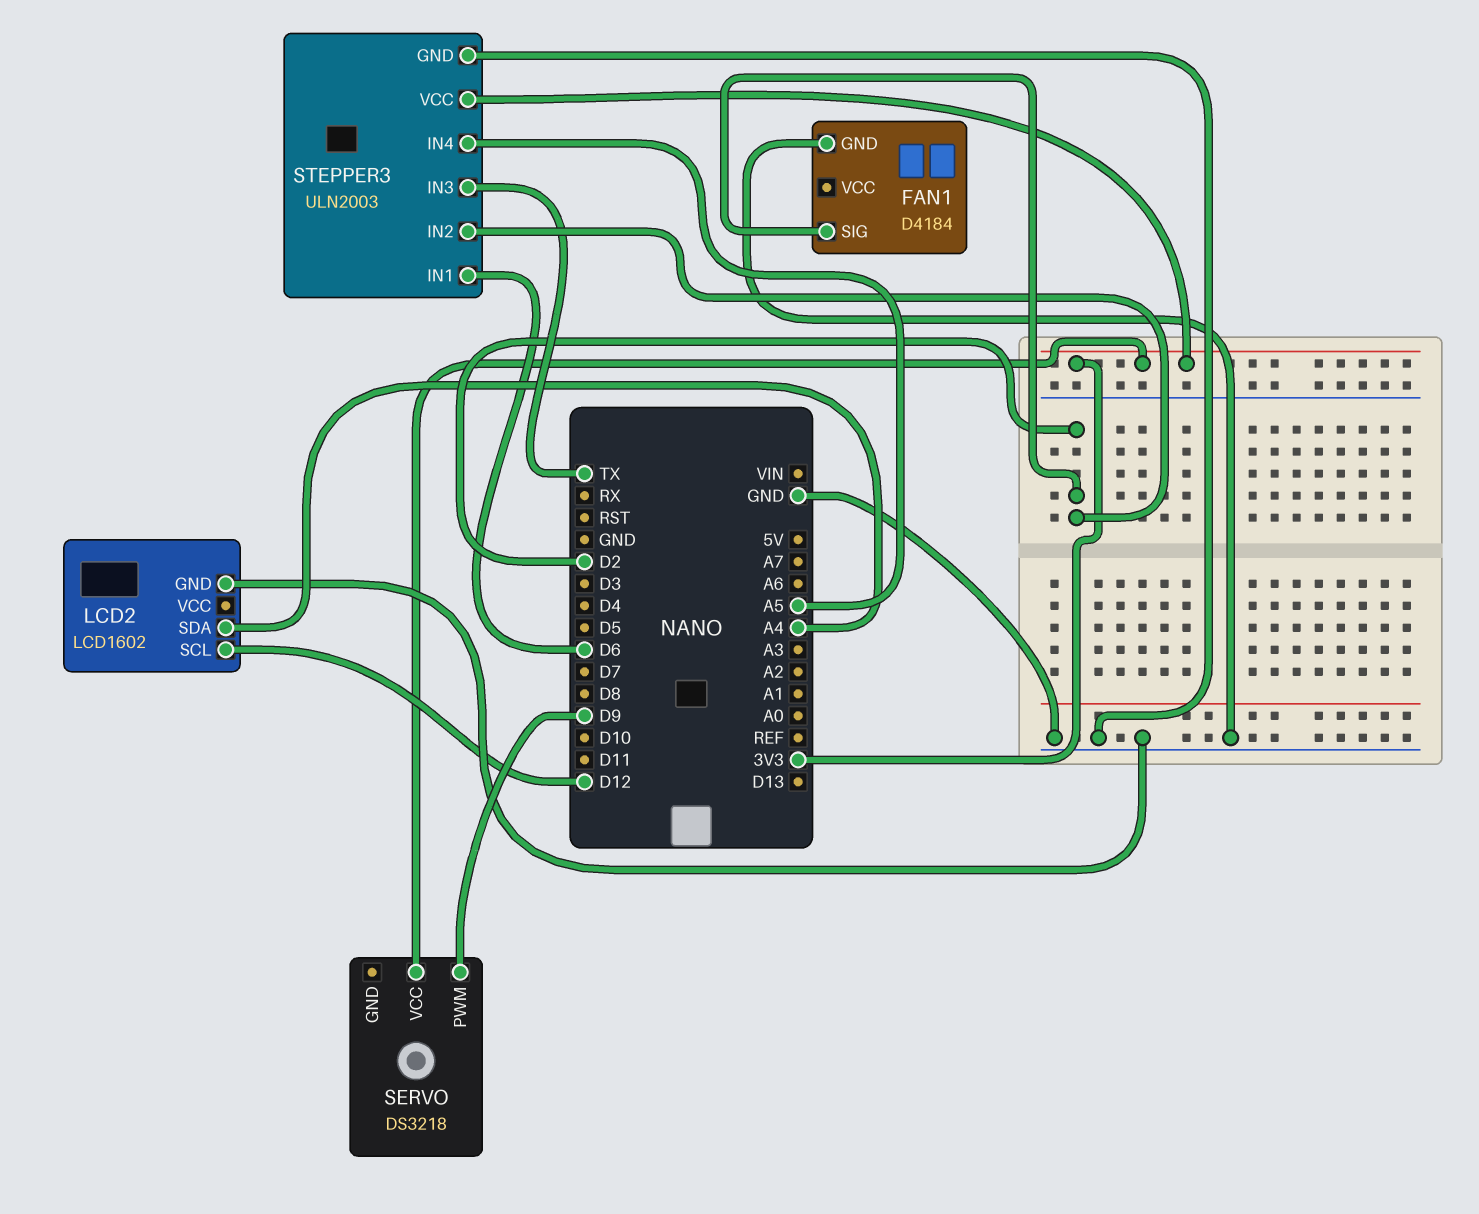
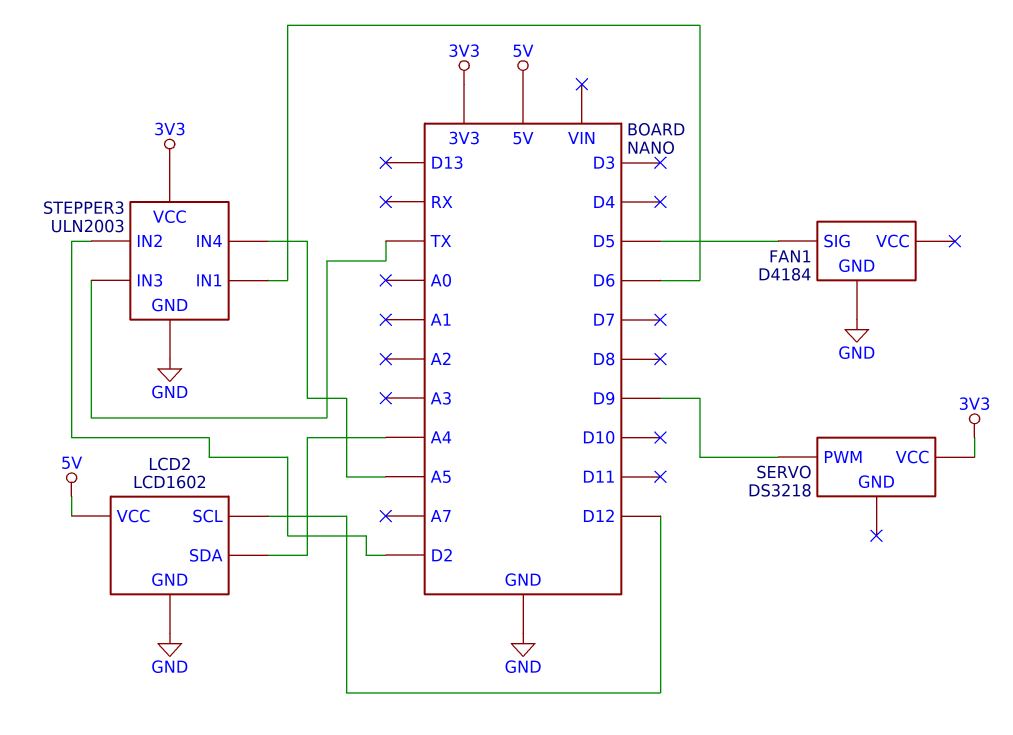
FAN1 pin SIG: D2 -> D5
LCD2 pin VCC: none -> 5V

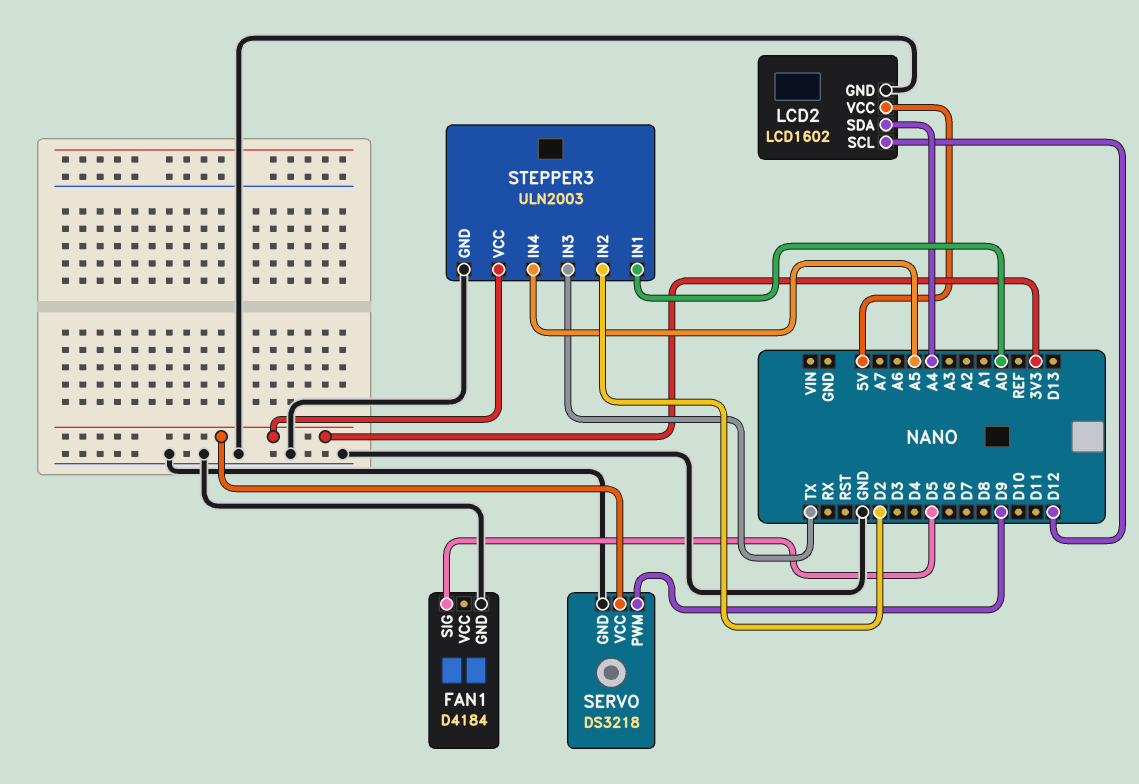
SERVO pin GND: none -> GND
STEPPER3 pin IN1: D6 -> A0

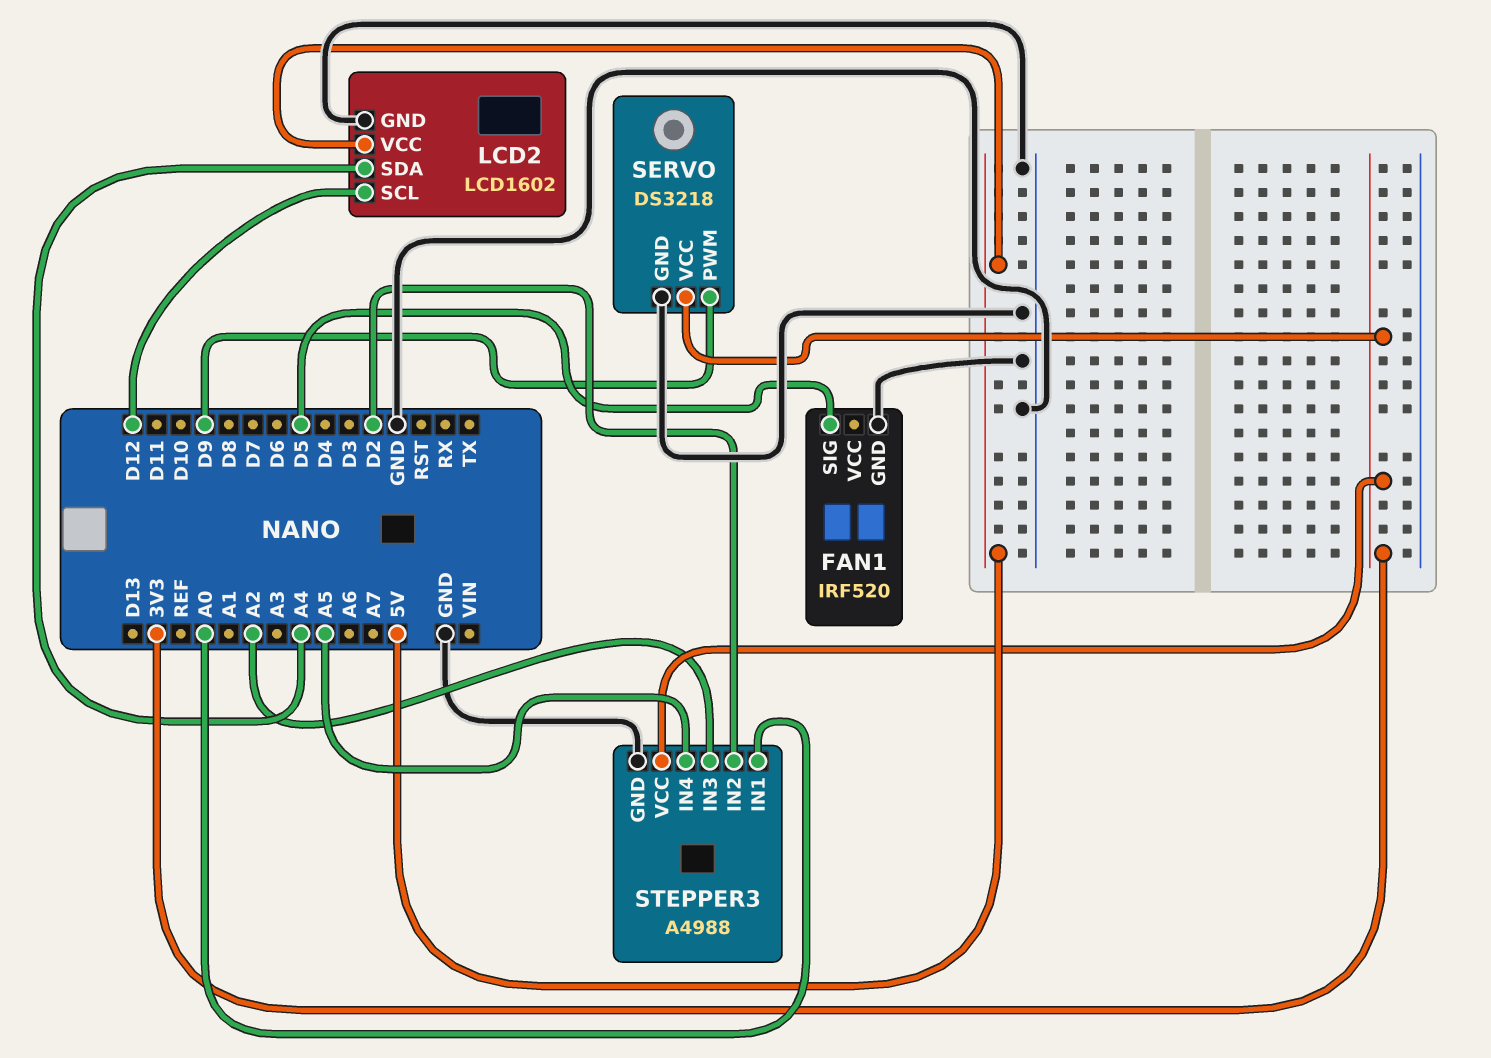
FAN1: D4184 -> IRF520
STEPPER3: ULN2003 -> A4988
STEPPER3 pin IN3: TX -> A2

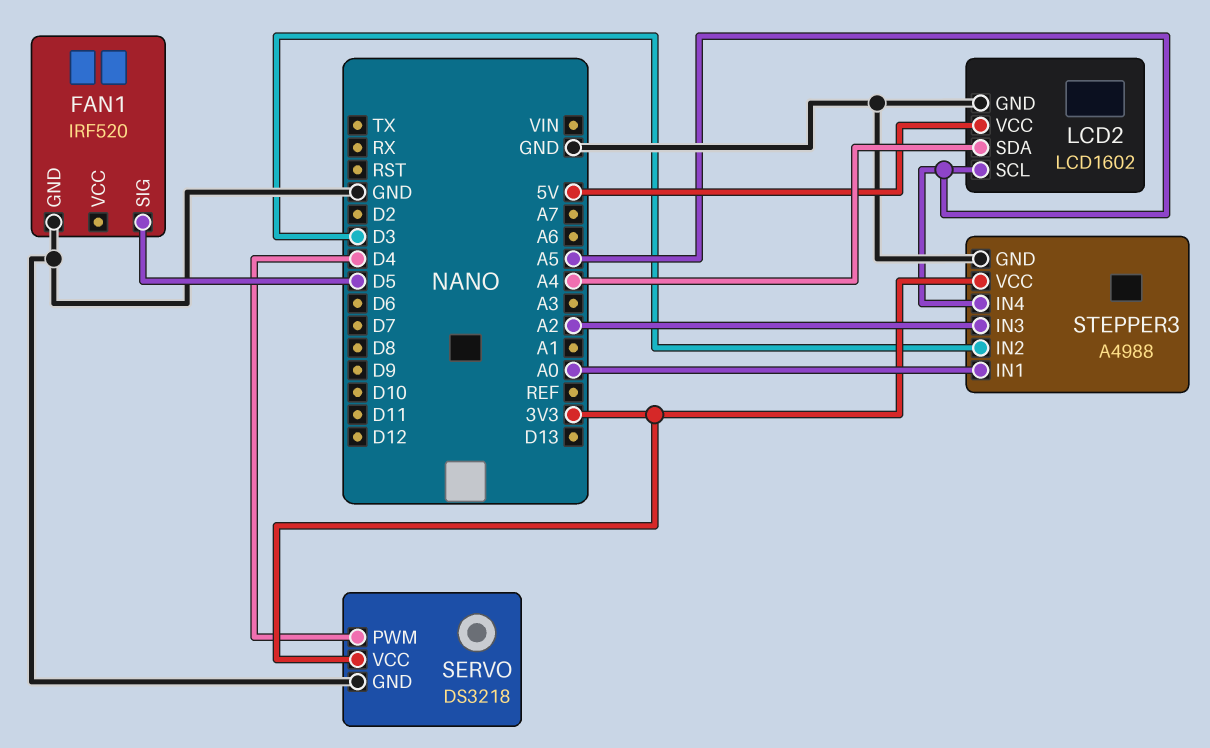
LCD2 pin SCL: D12 -> A5
SERVO pin PWM: D9 -> D4
STEPPER3 pin IN2: D2 -> D3

